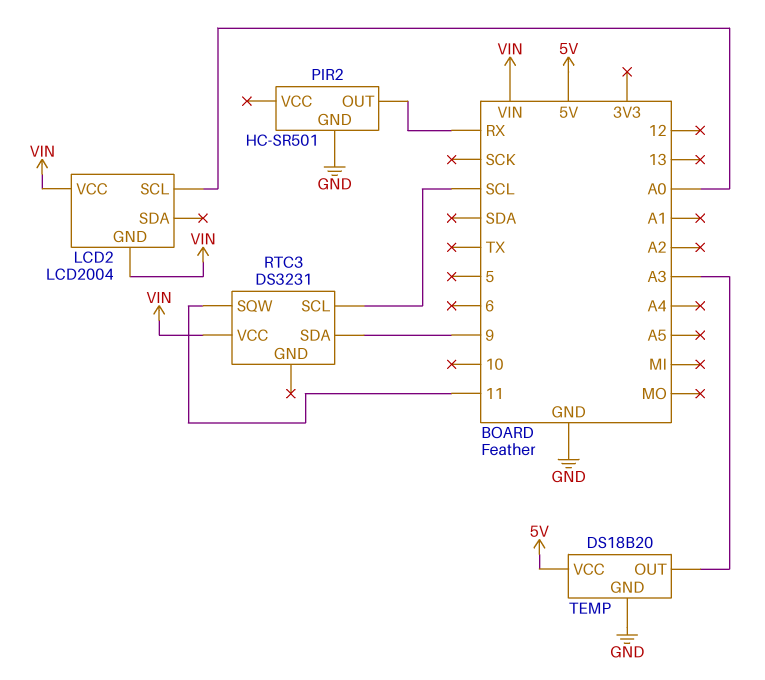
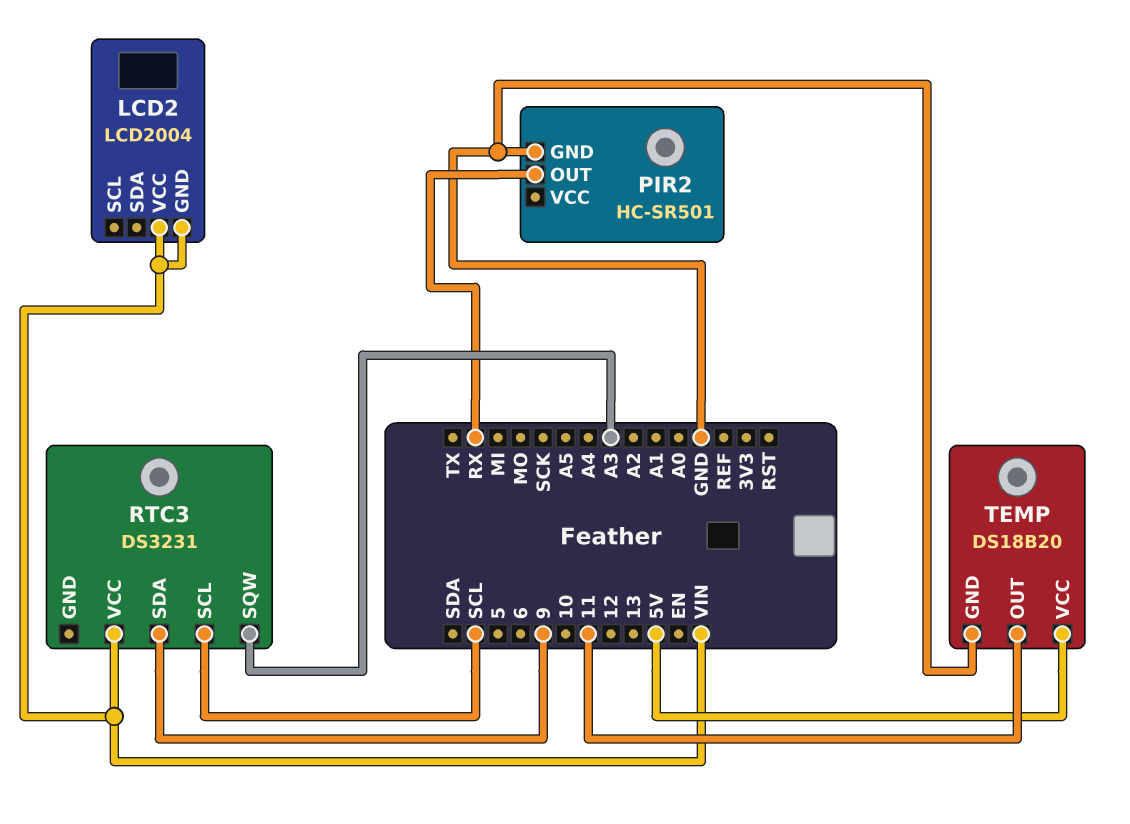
LCD2 pin SCL: A0 -> none
RTC3 pin SQW: 11 -> A3
TEMP pin OUT: A3 -> 11

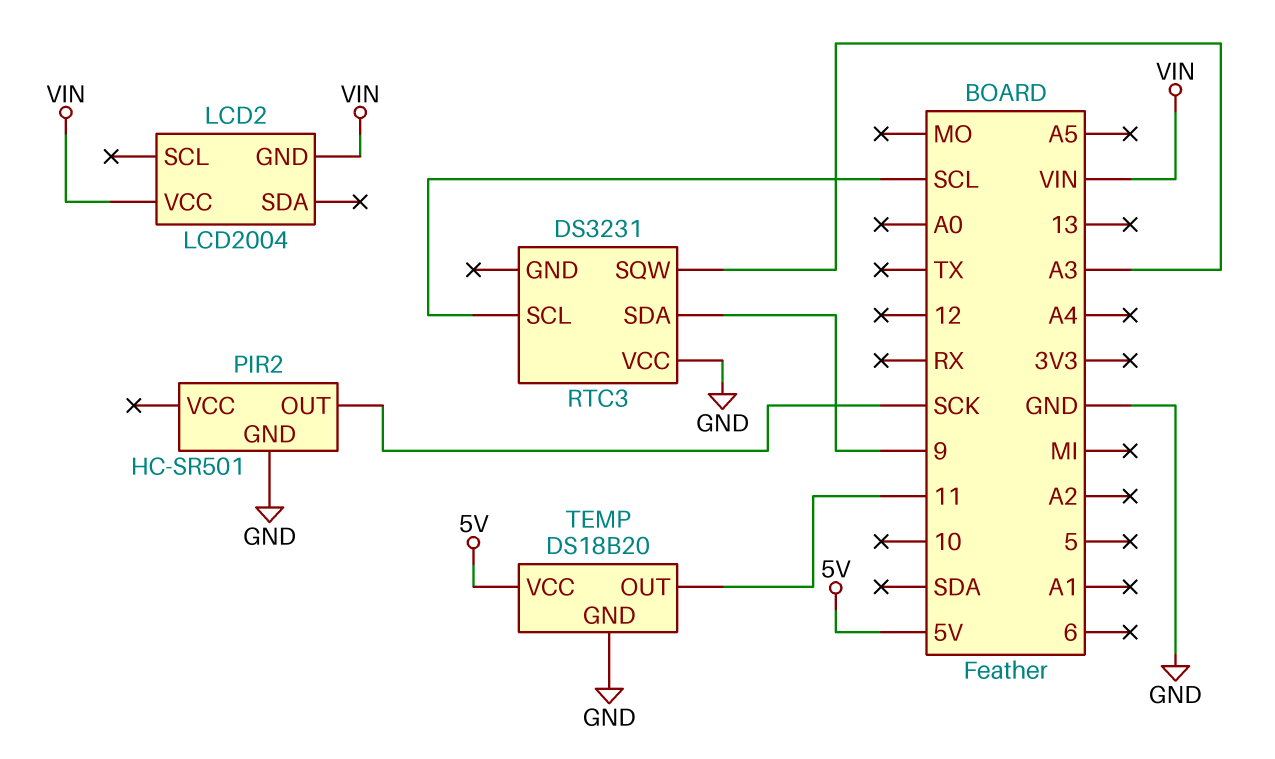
PIR2 pin OUT: RX -> SCK
RTC3 pin VCC: VIN -> GND

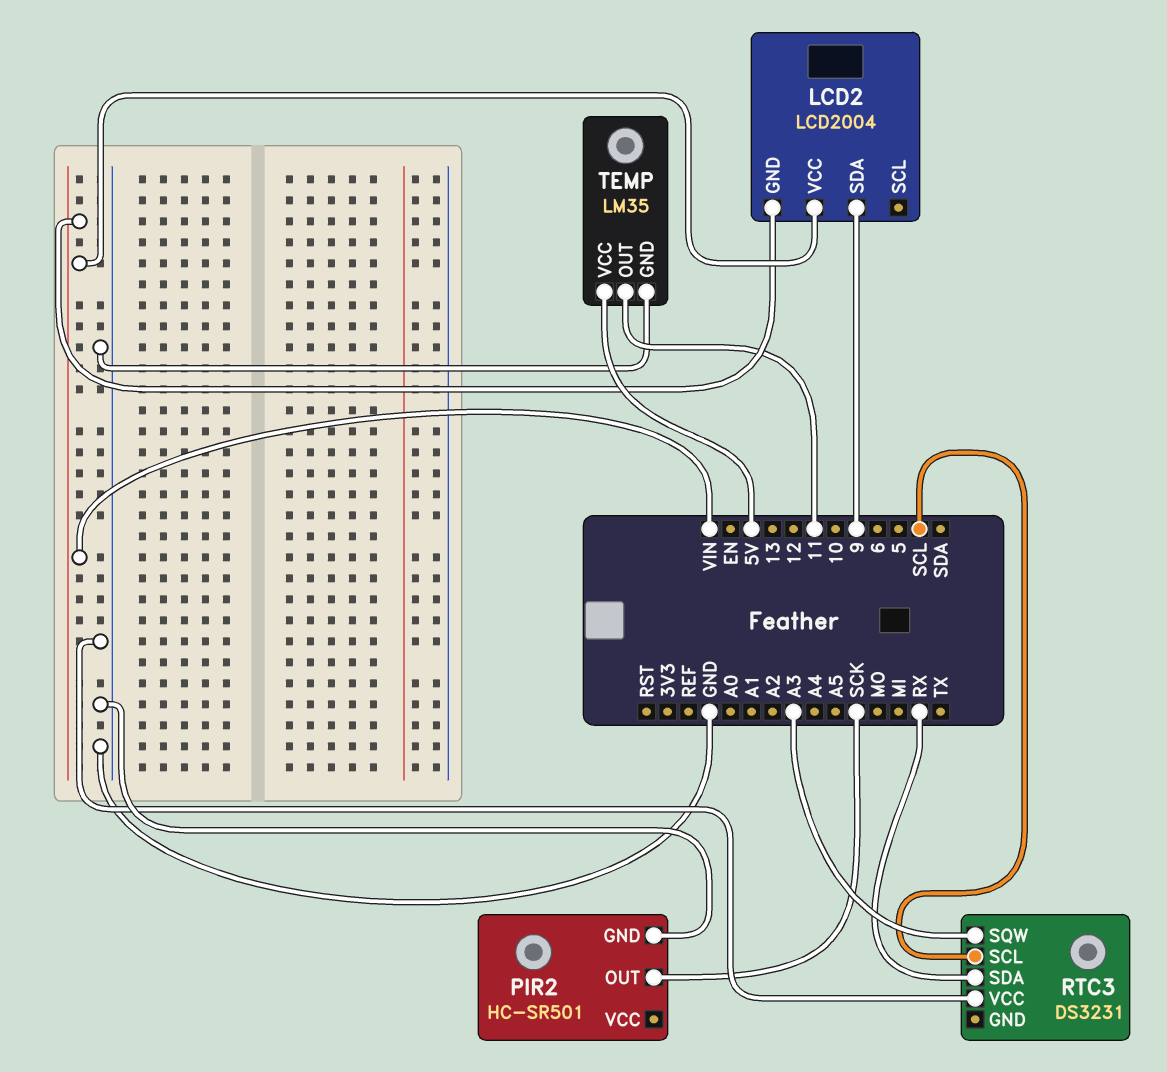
LCD2 pin SDA: none -> 9
RTC3 pin SDA: 9 -> RX
TEMP: DS18B20 -> LM35

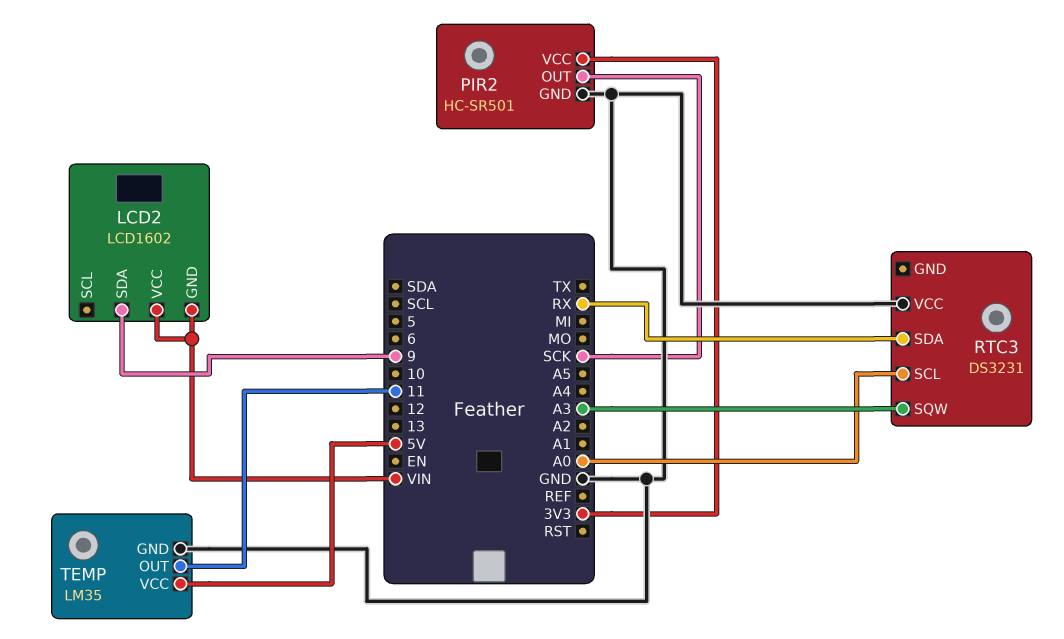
LCD2: LCD2004 -> LCD1602
PIR2 pin VCC: none -> 3V3
RTC3 pin SCL: SCL -> A0

